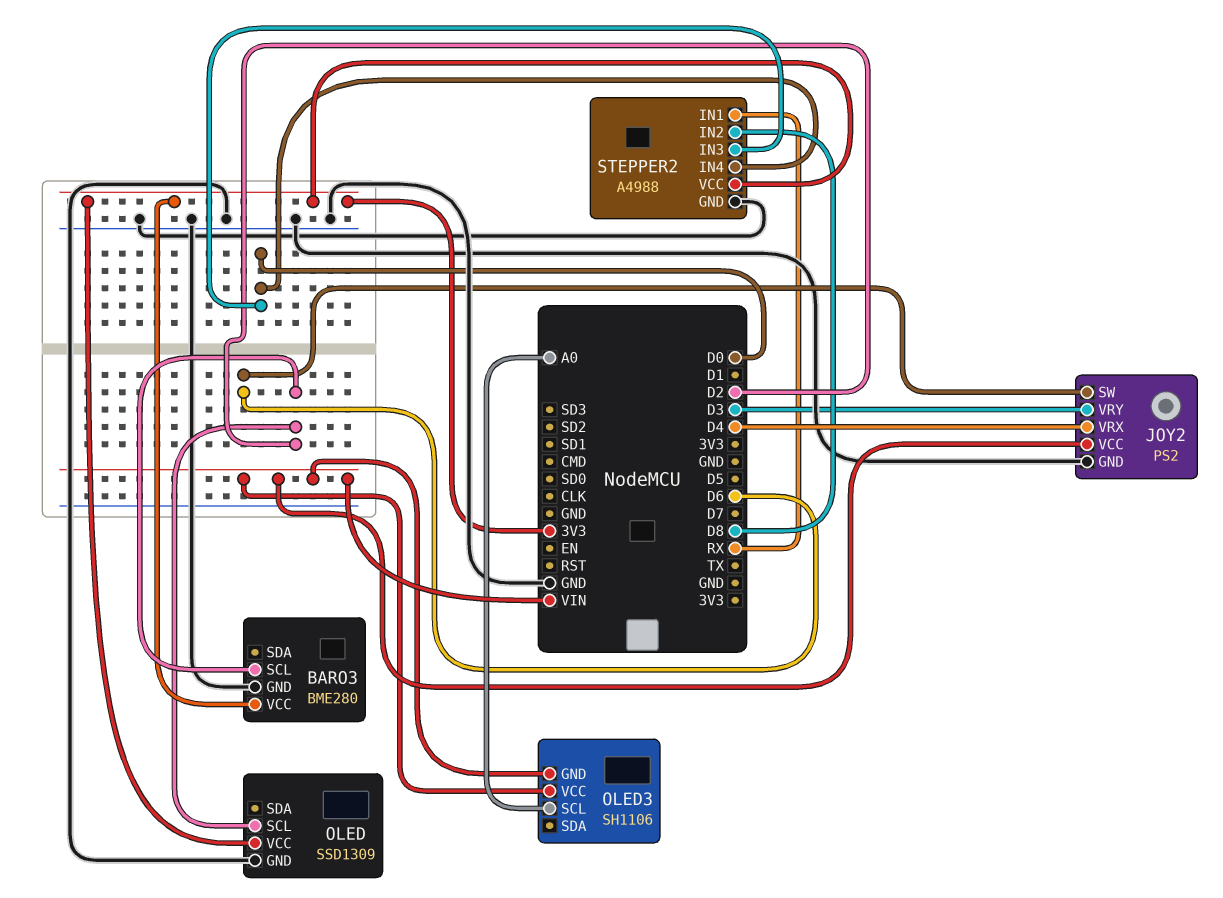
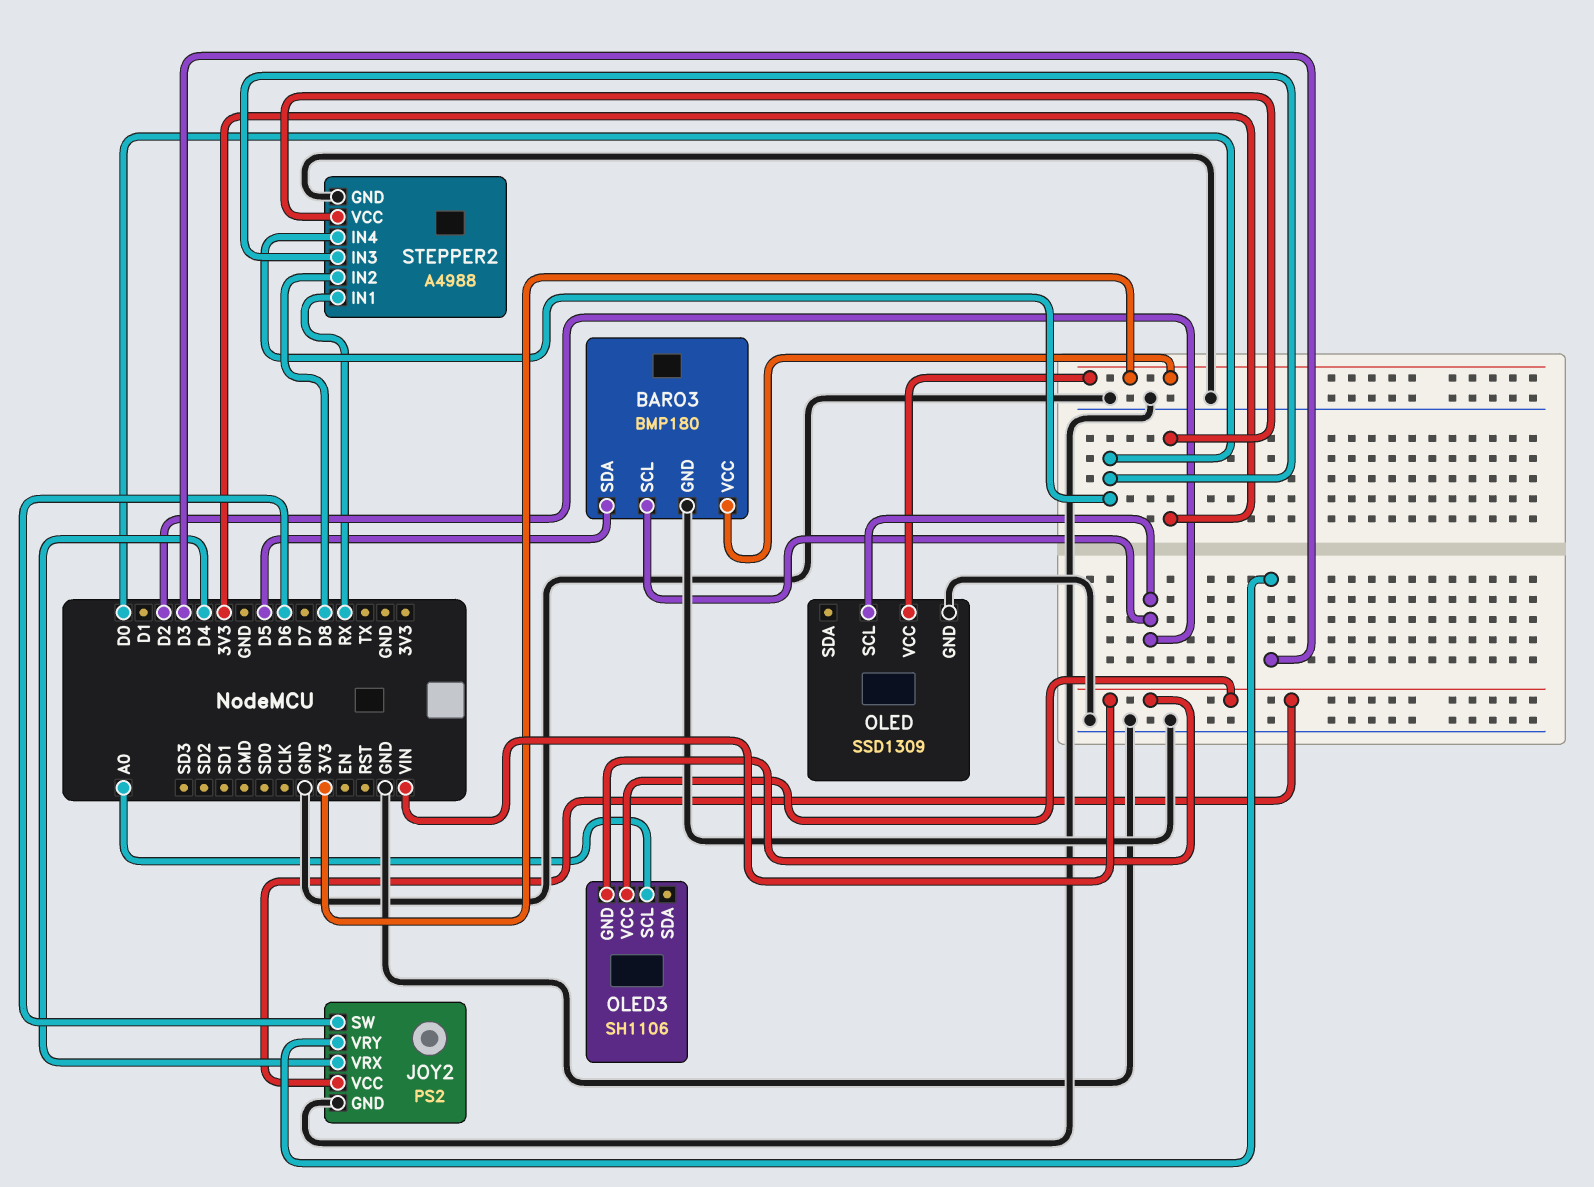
BARO3: BME280 -> BMP180
BARO3 pin SDA: none -> D5

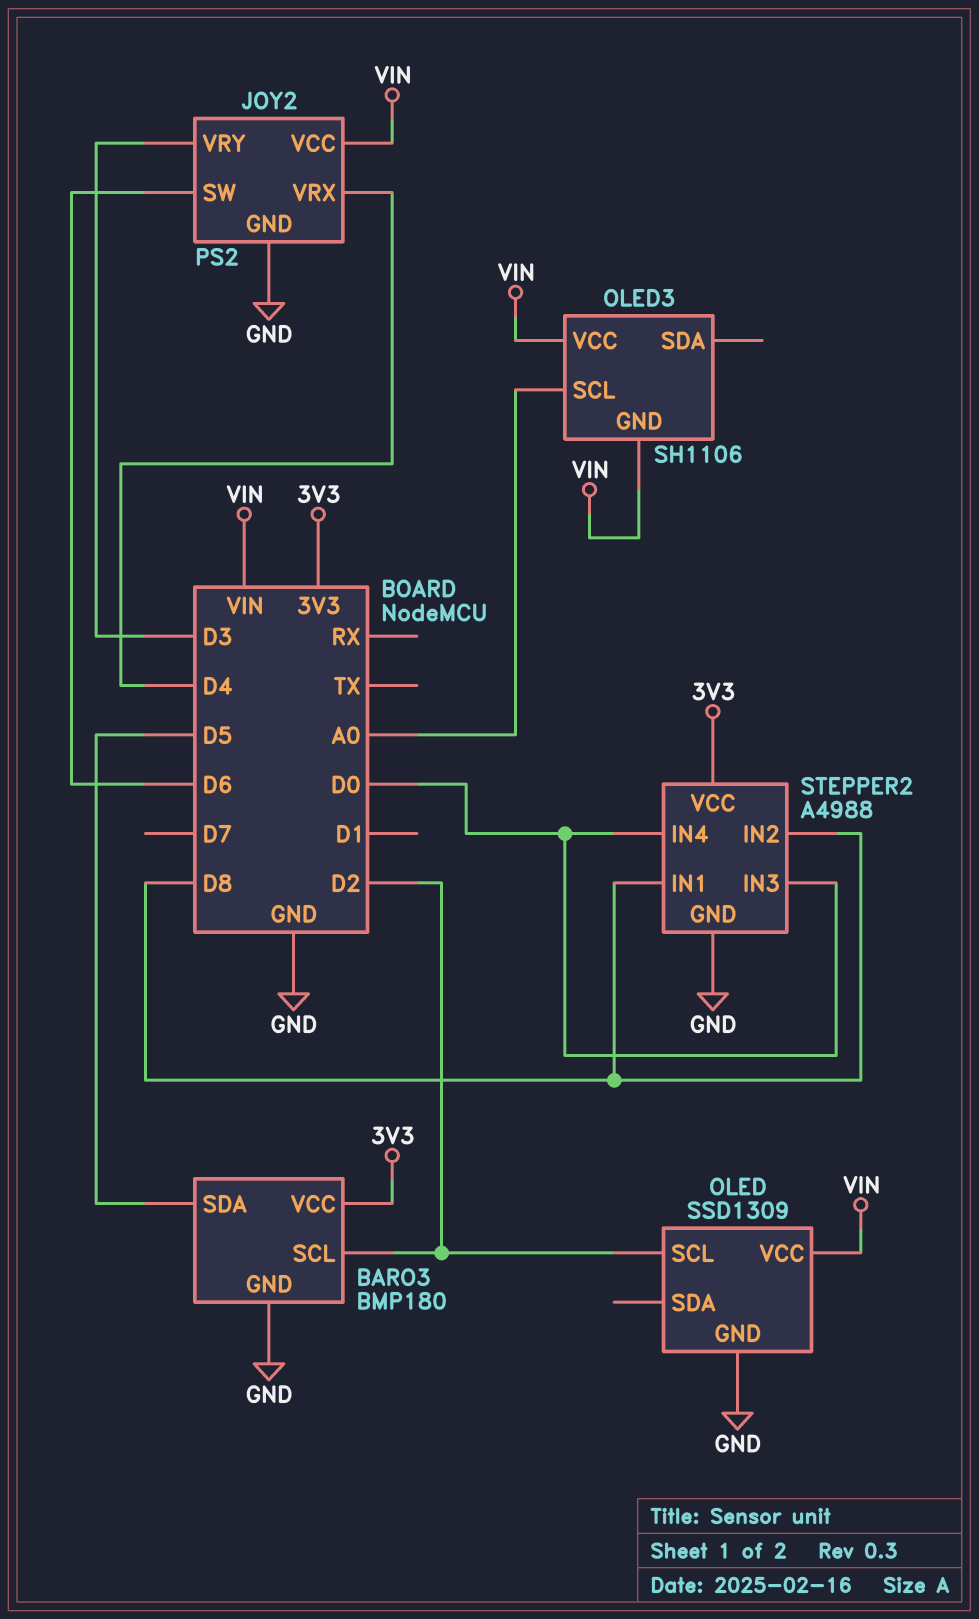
OLED pin VCC: 3V3 -> VIN
STEPPER2 pin IN1: RX -> D8

